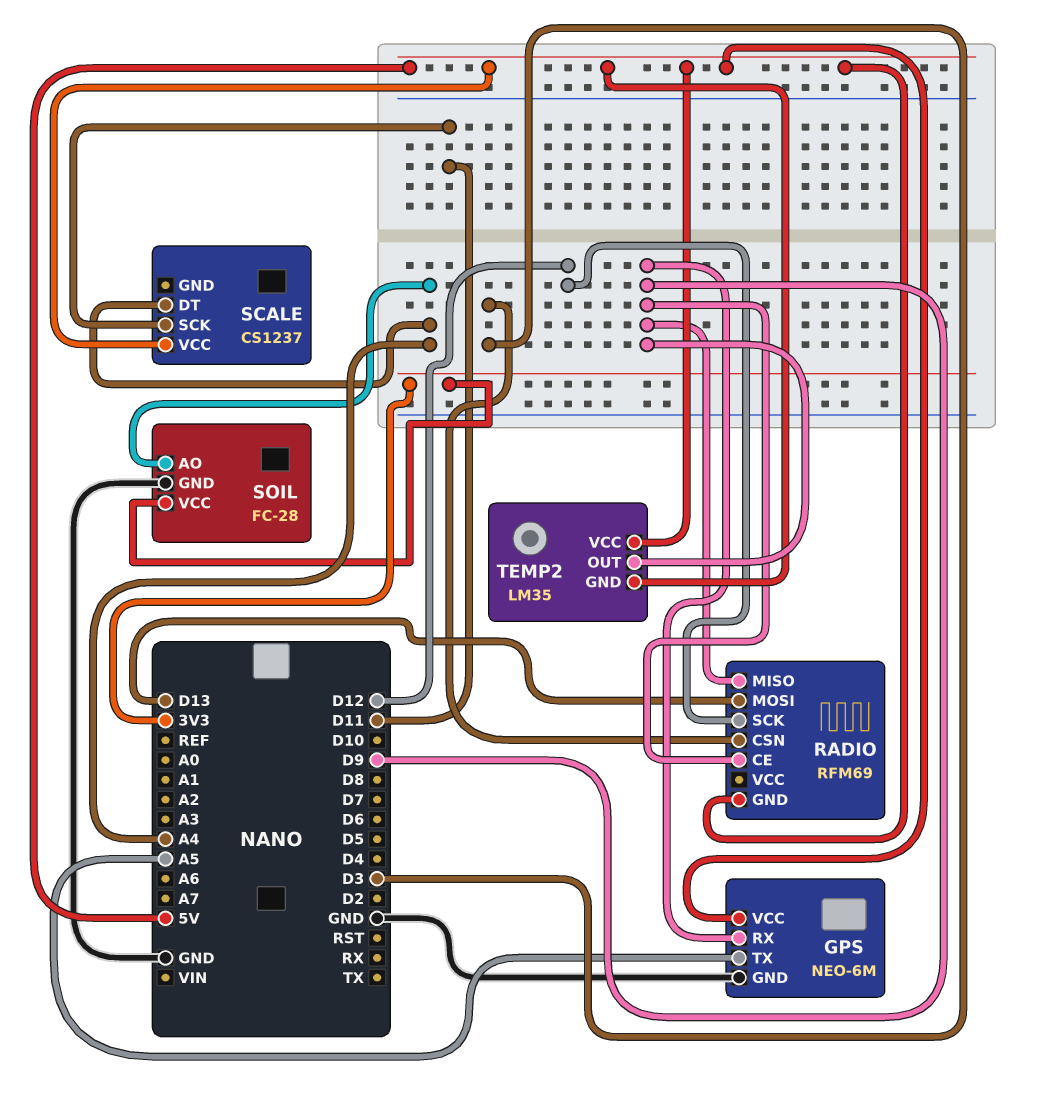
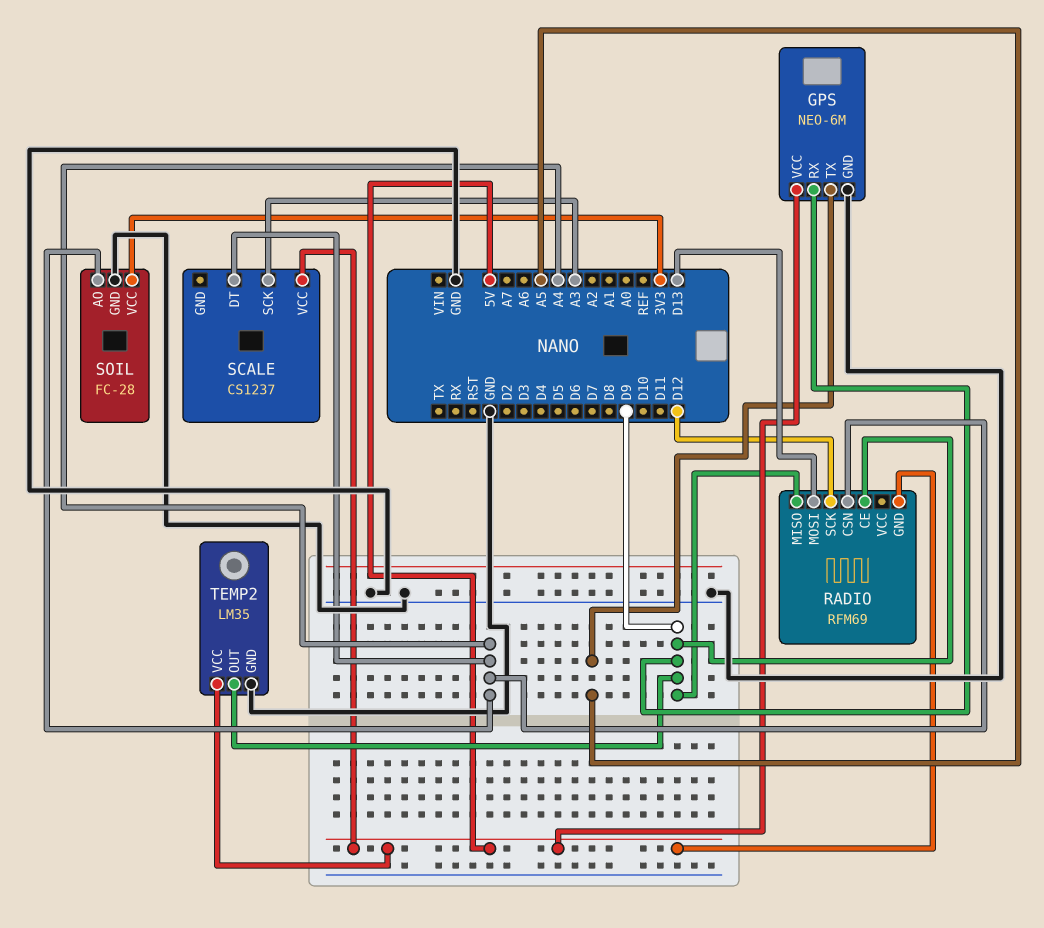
RADIO pin CSN: D3 -> A4
SCALE pin SCK: D11 -> A3
TEMP2 pin GND: 5V -> GND

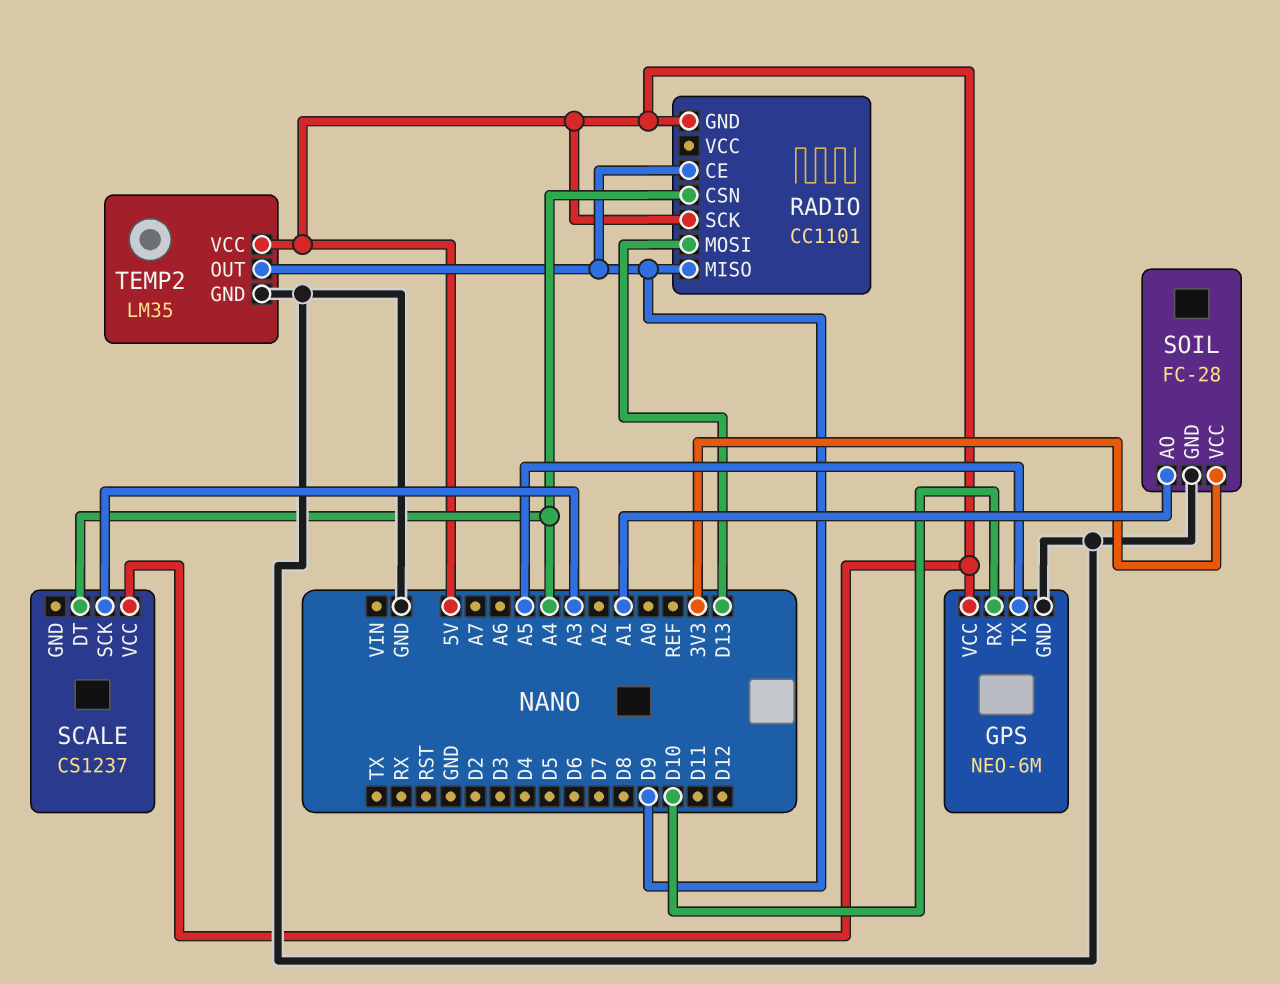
GPS pin RX: D9 -> D10
RADIO: RFM69 -> CC1101
RADIO pin SCK: D12 -> 5V
SOIL pin AO: A4 -> A1

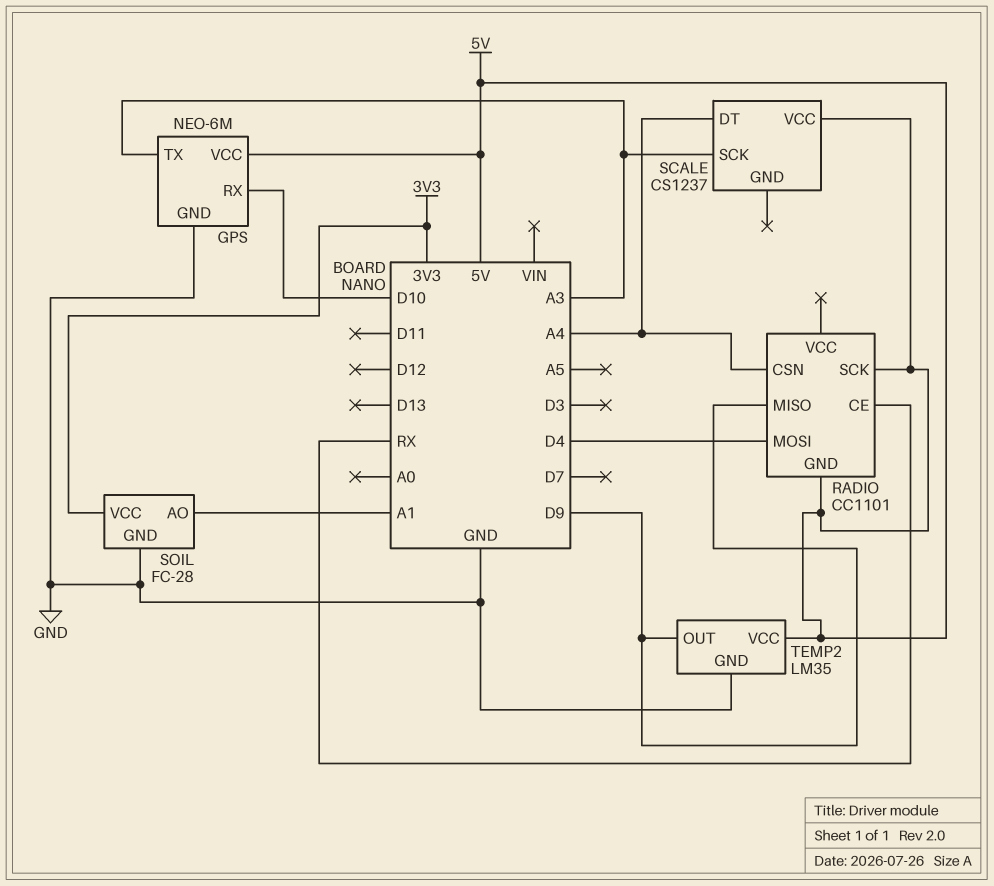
GPS pin TX: A5 -> A3
RADIO pin CE: D9 -> RX
RADIO pin MOSI: D13 -> D4

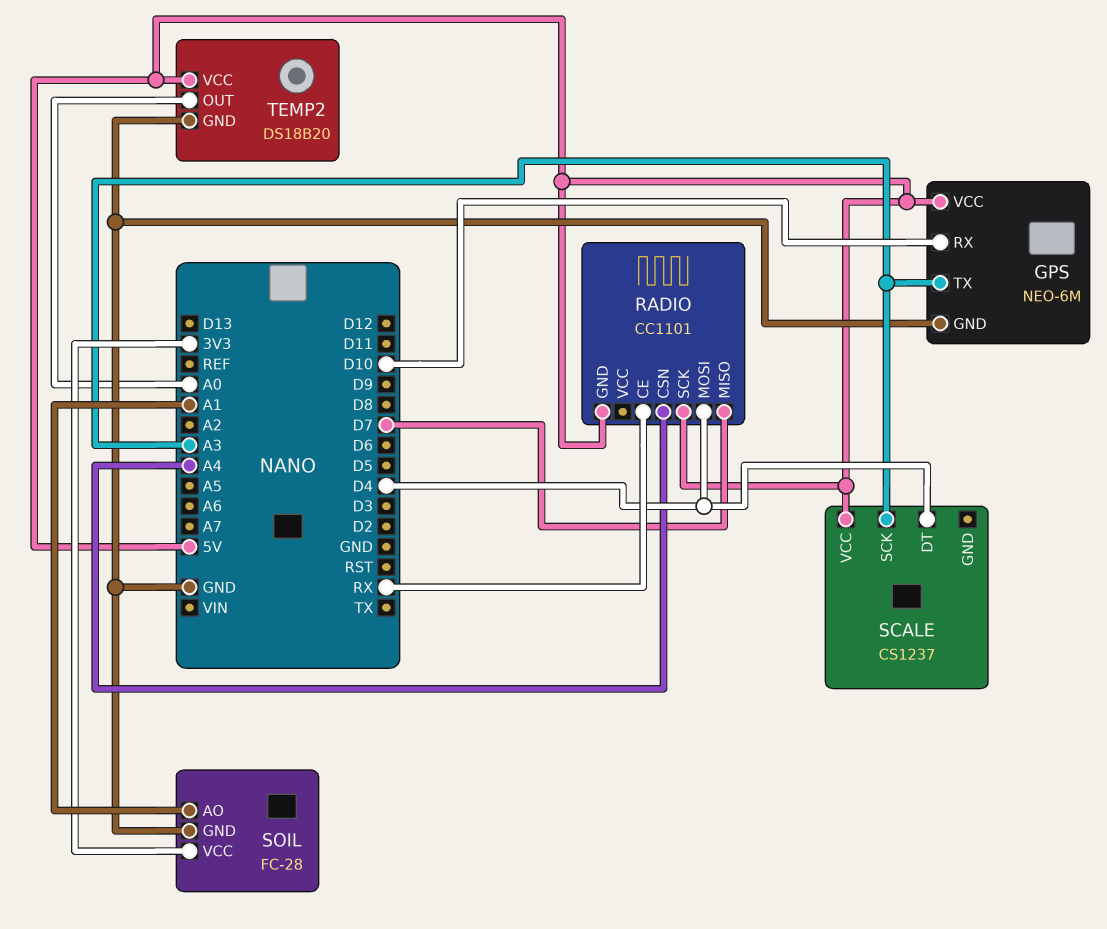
RADIO pin MISO: D9 -> D7
SCALE pin DT: A4 -> D4
TEMP2: LM35 -> DS18B20
TEMP2 pin OUT: D9 -> A0

